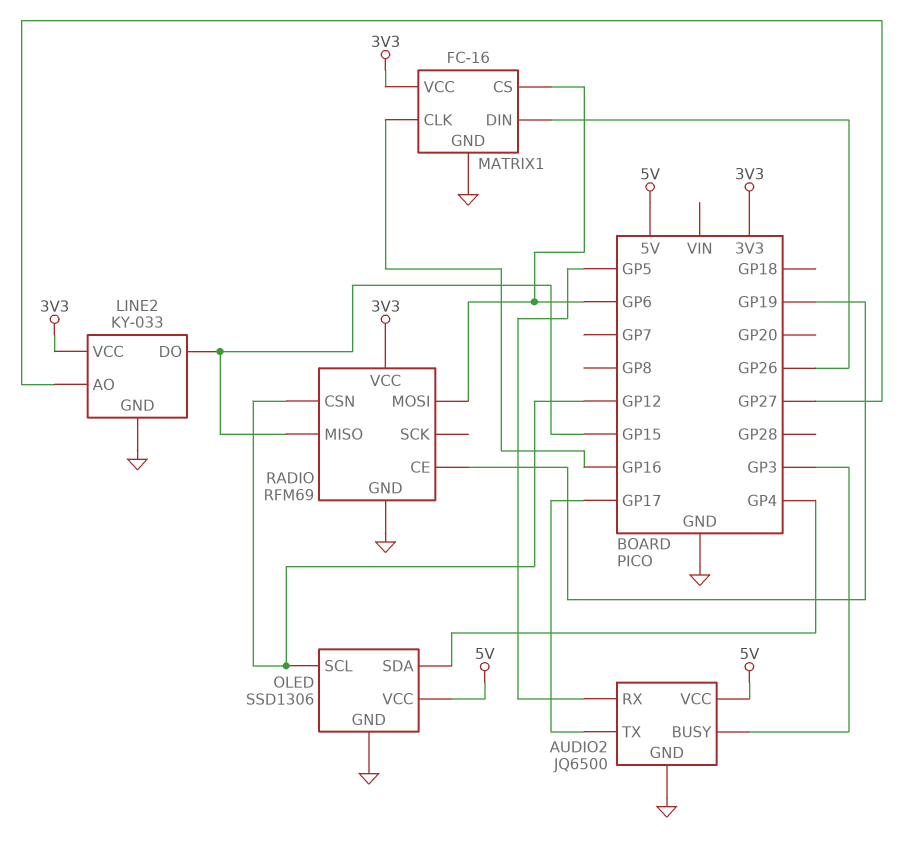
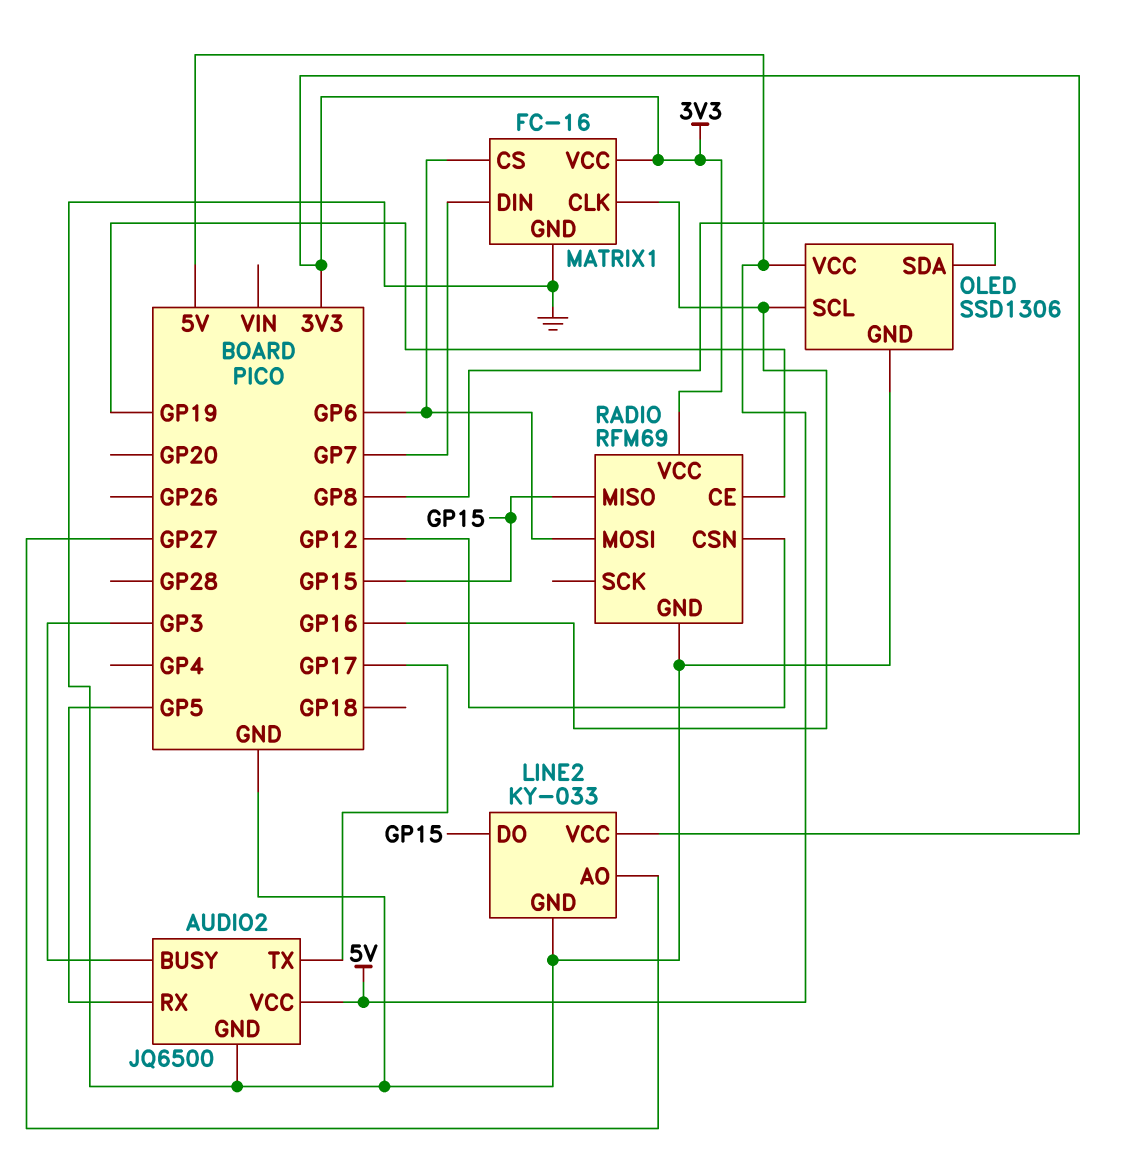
MATRIX1 pin DIN: GP26 -> GP7
OLED pin SCL: GP12 -> GP16
OLED pin SDA: GP4 -> GP8

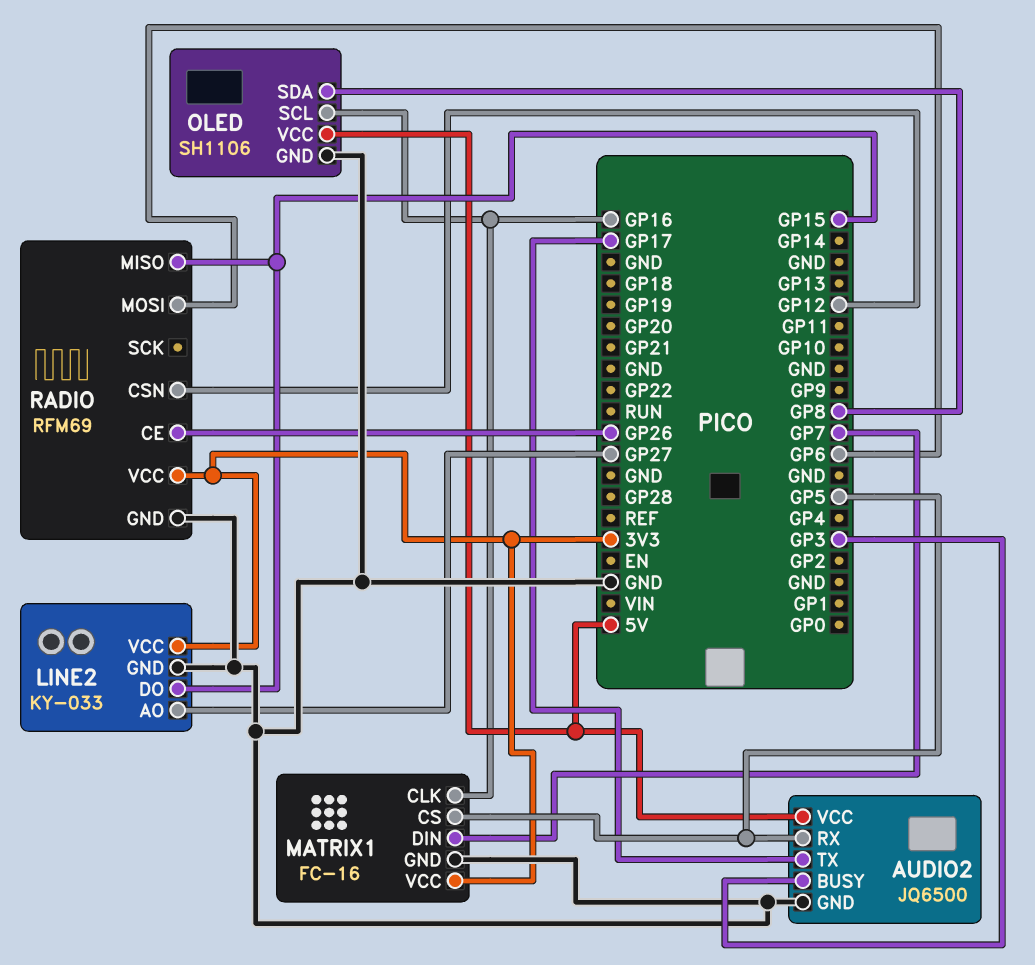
MATRIX1 pin CS: GP6 -> GP5
OLED: SSD1306 -> SH1106
RADIO pin CE: GP19 -> GP26

